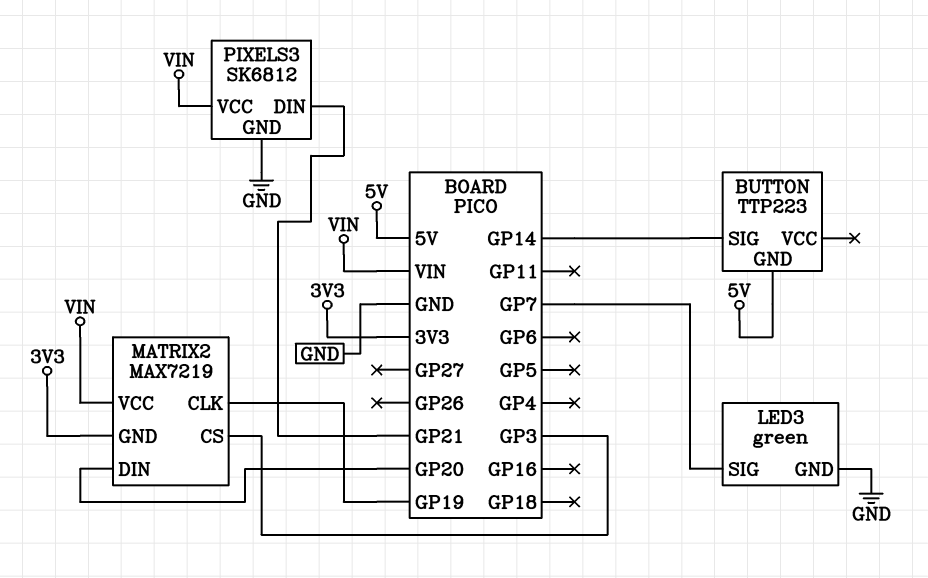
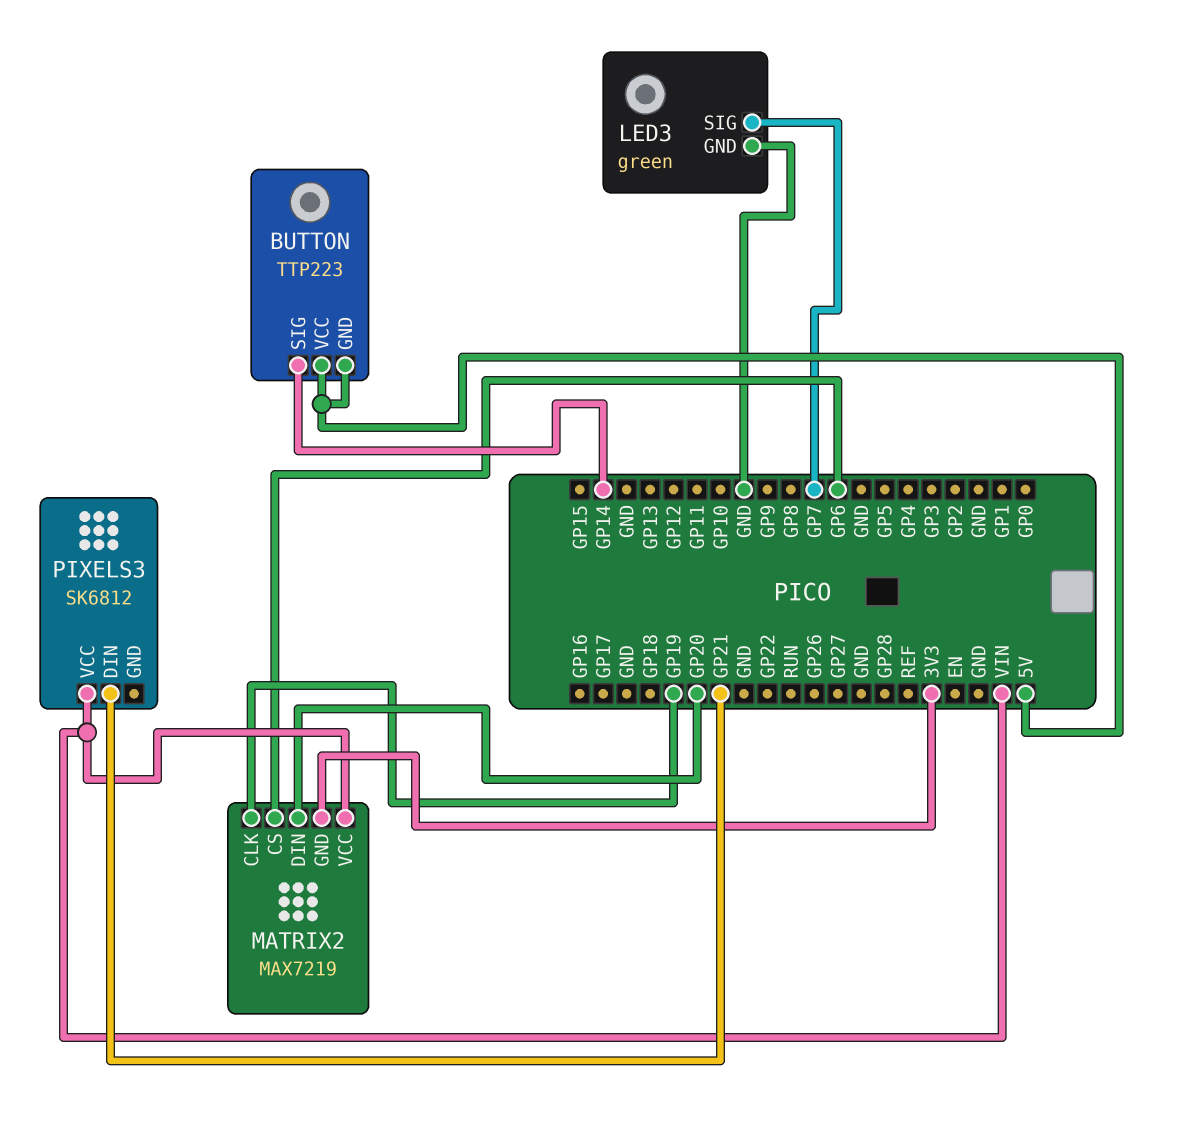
BUTTON pin VCC: none -> 5V
MATRIX2 pin CS: GP3 -> GP6
PIXELS3 pin GND: GND -> none

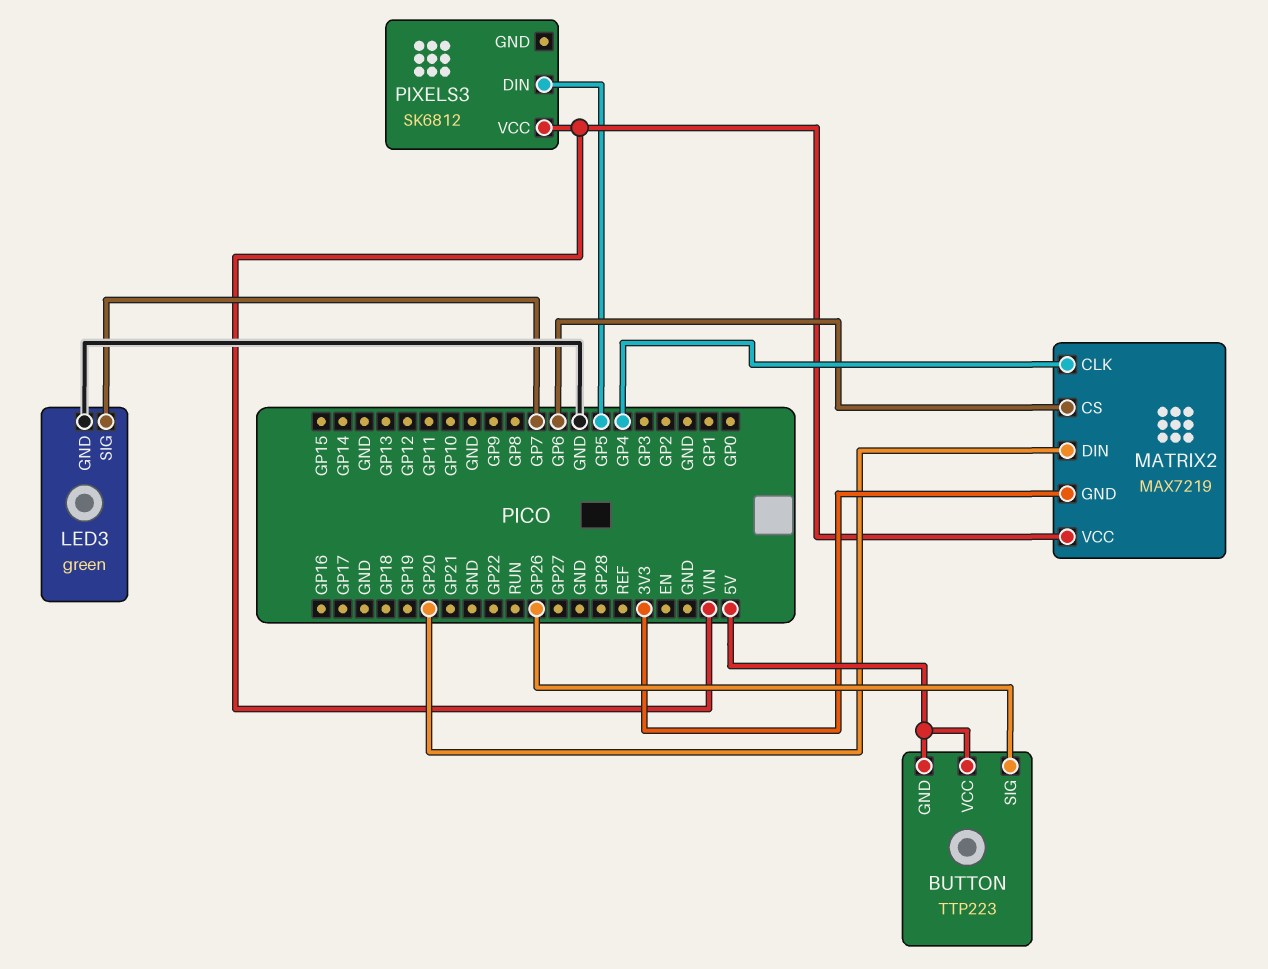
BUTTON pin SIG: GP14 -> GP26
MATRIX2 pin CLK: GP19 -> GP4
PIXELS3 pin DIN: GP21 -> GP5

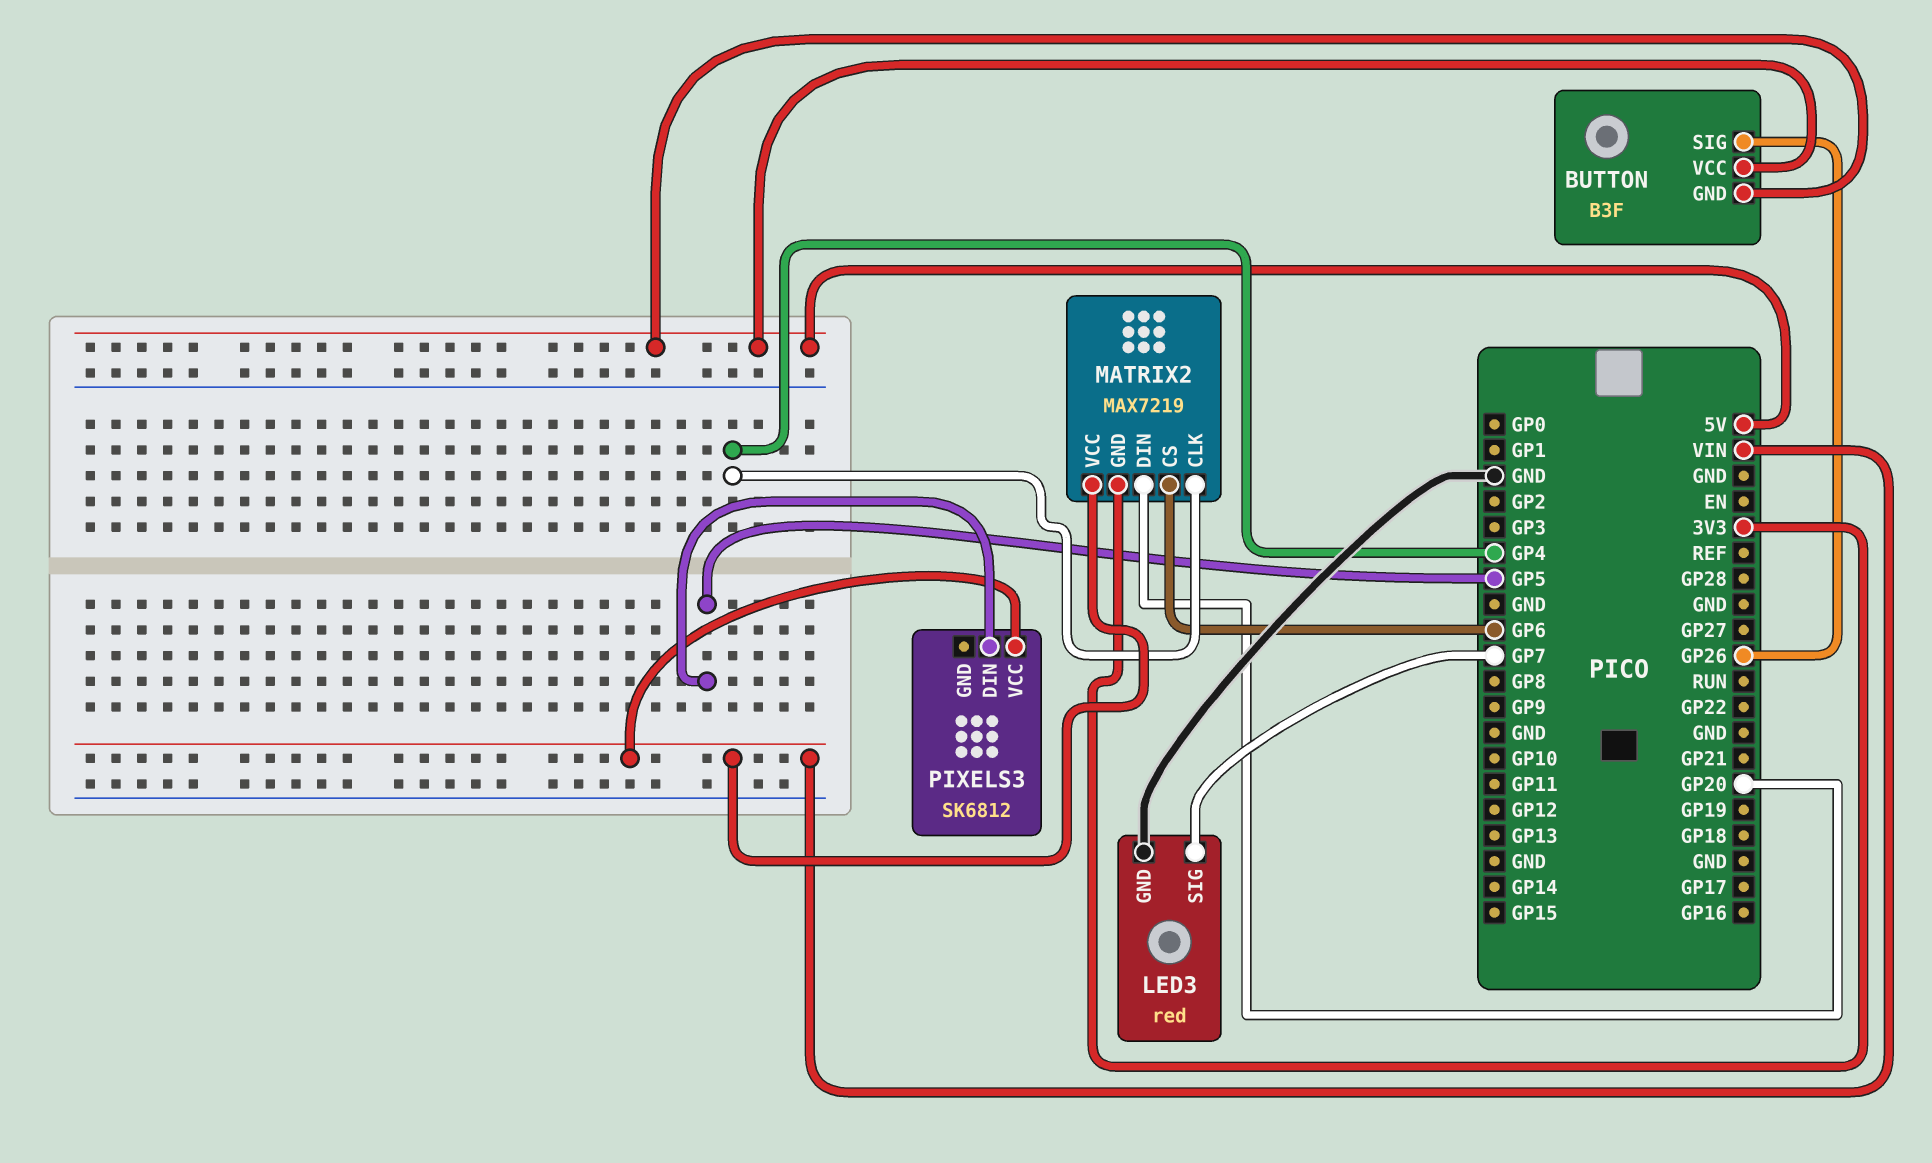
BUTTON: TTP223 -> B3F
LED3: green -> red

